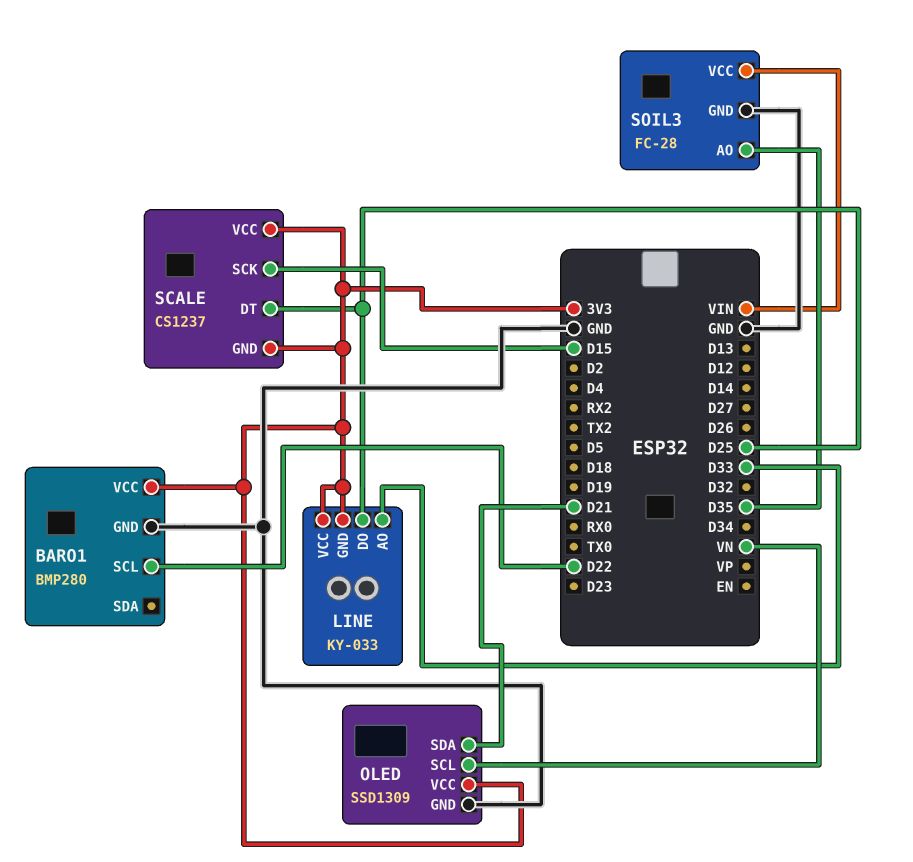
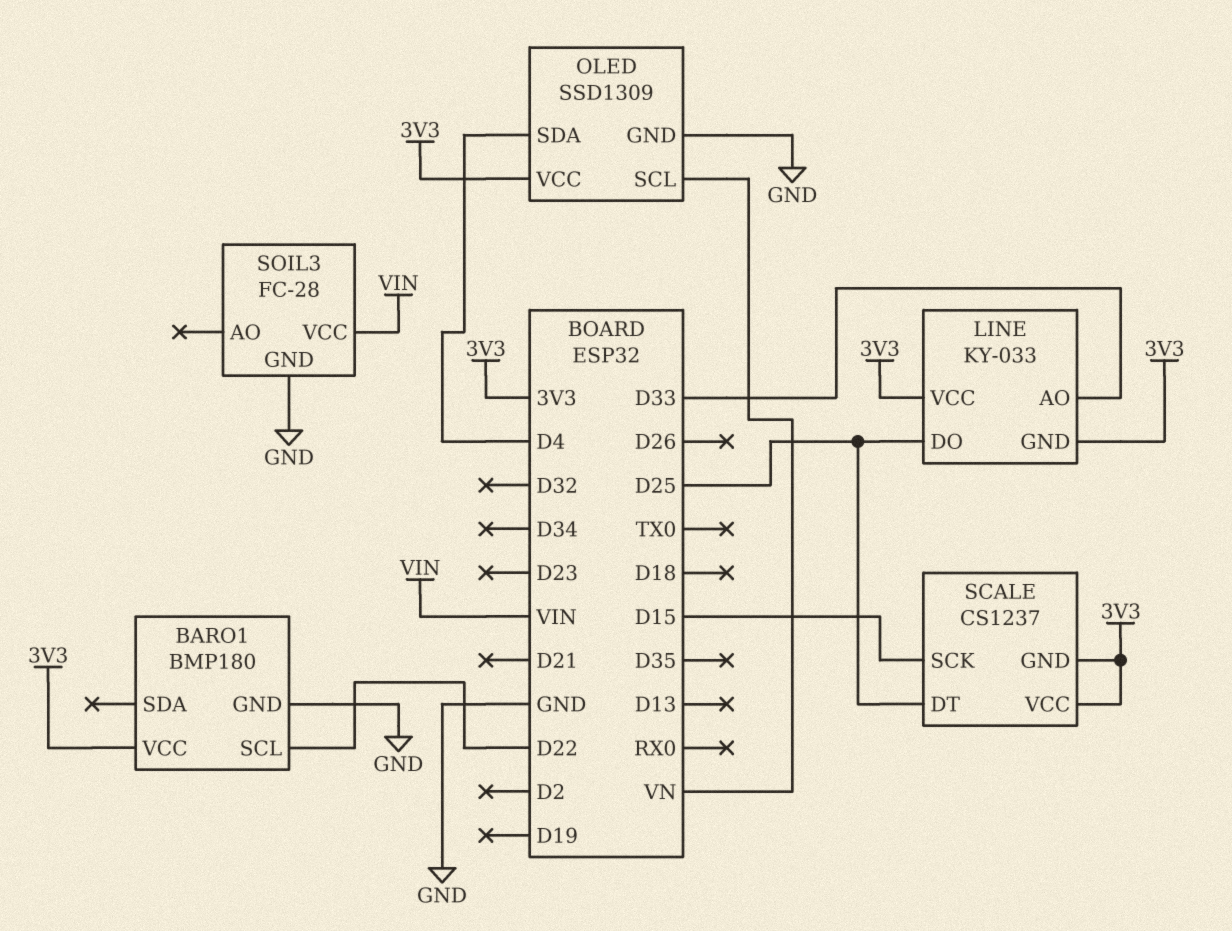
BARO1: BMP280 -> BMP180
OLED pin SDA: D21 -> D4
SOIL3 pin AO: D35 -> none

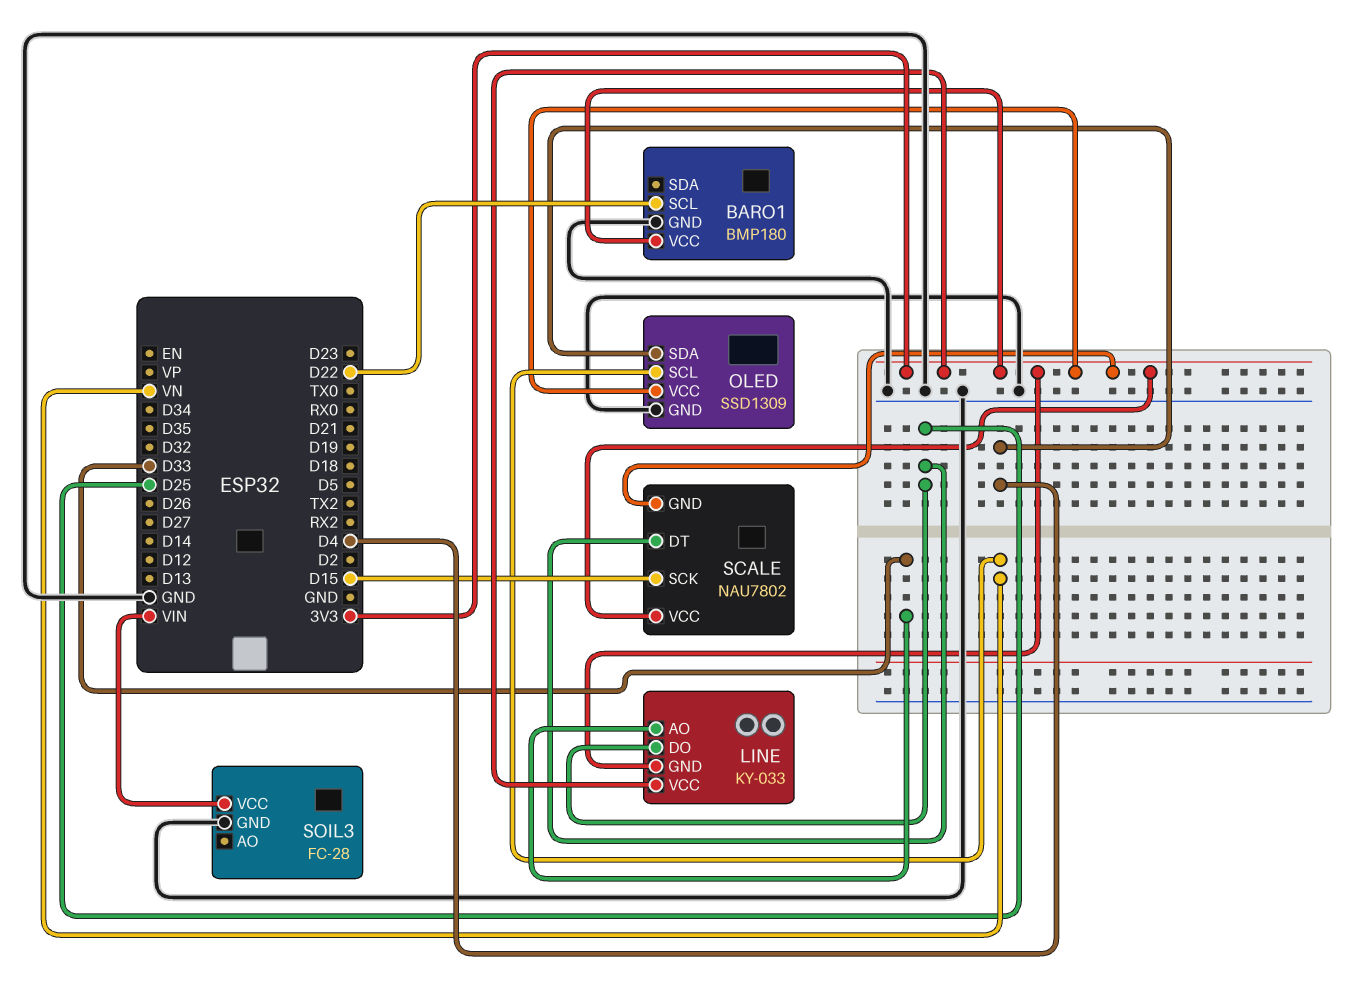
SCALE: CS1237 -> NAU7802

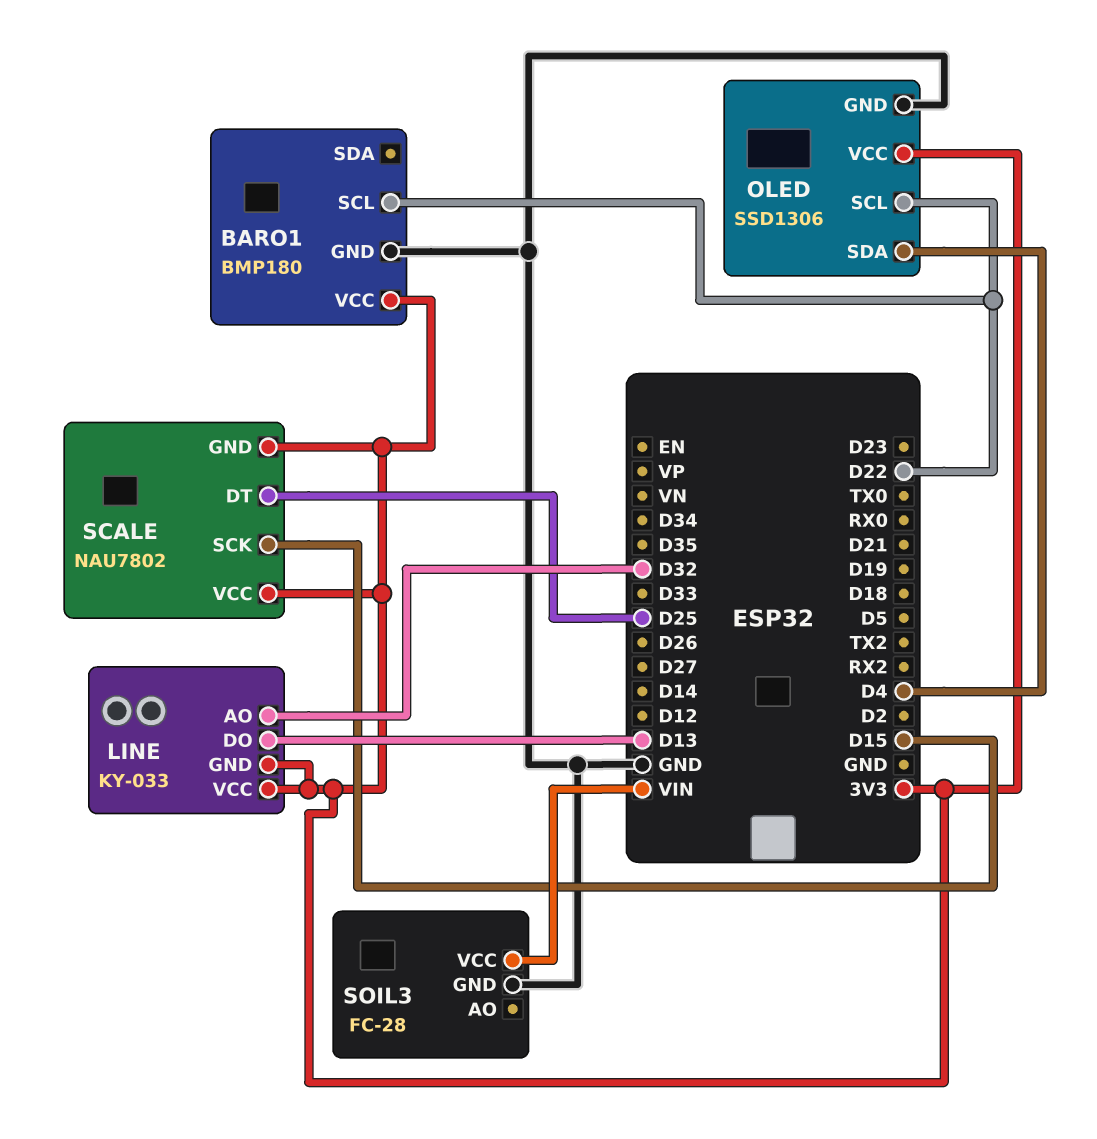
LINE pin AO: D33 -> D32
LINE pin DO: D25 -> D13
OLED: SSD1309 -> SSD1306
OLED pin SCL: VN -> D22

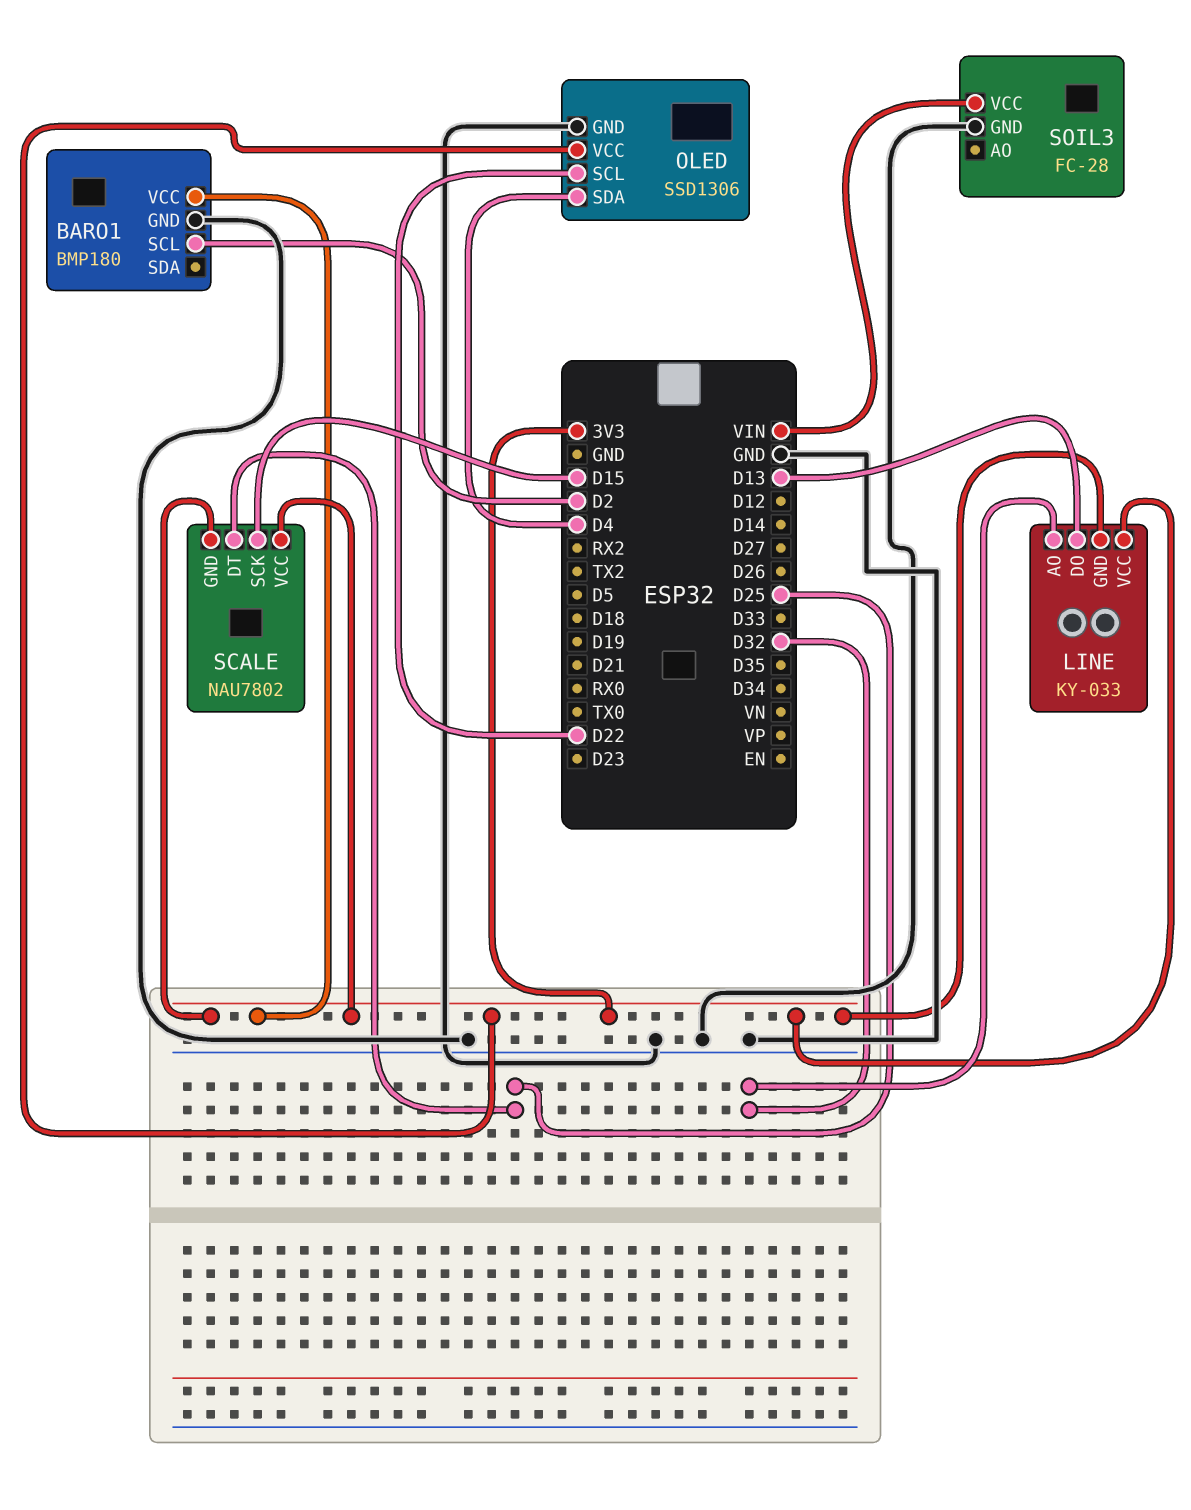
BARO1 pin SCL: D22 -> D2

